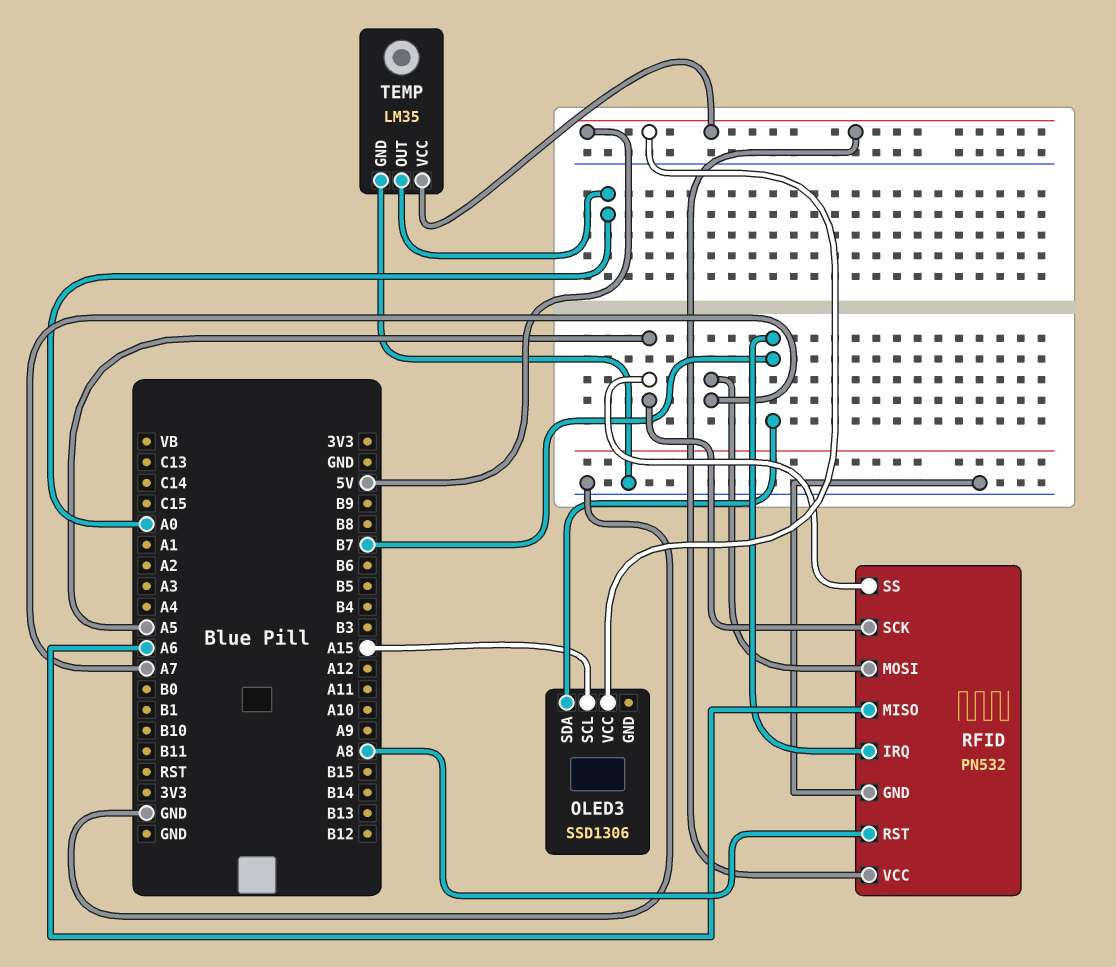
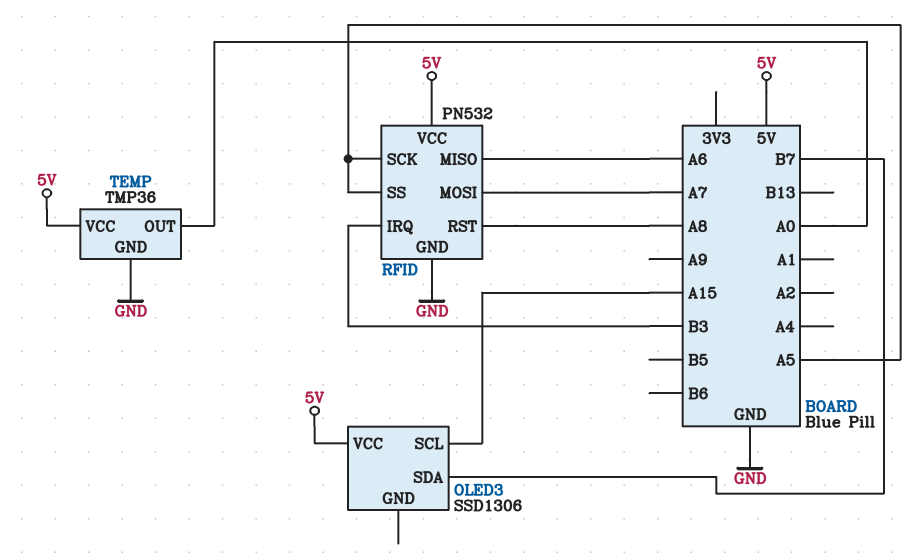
RFID pin IRQ: B7 -> B3
TEMP: LM35 -> TMP36

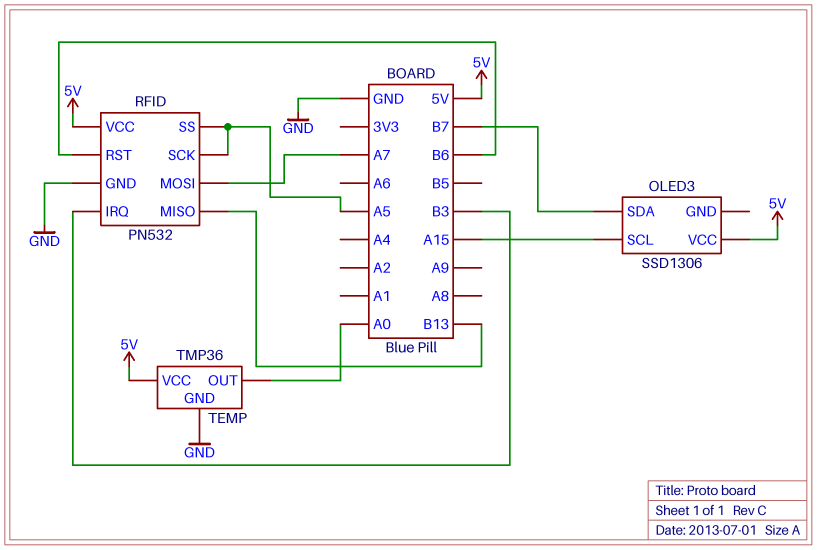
RFID pin MISO: A6 -> B13
RFID pin RST: A8 -> B6

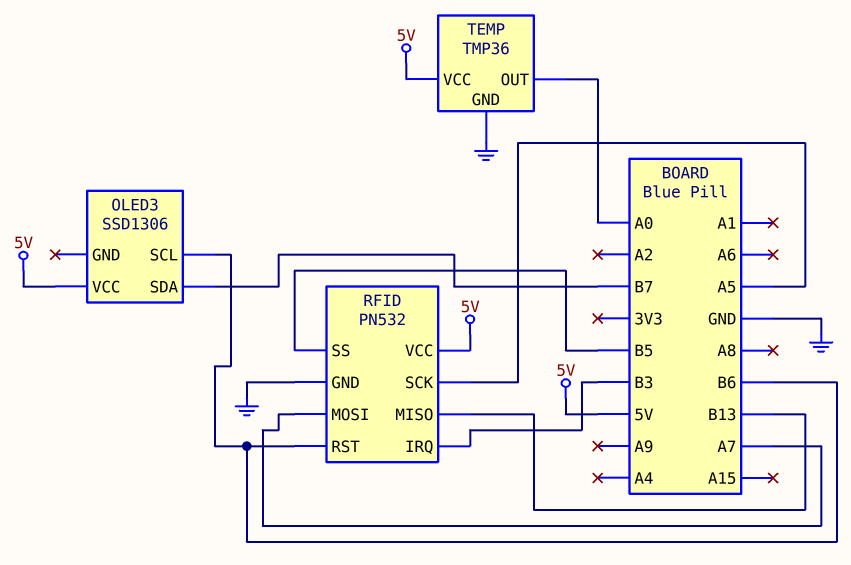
OLED3 pin SCL: A15 -> B6
RFID pin SS: A5 -> B5

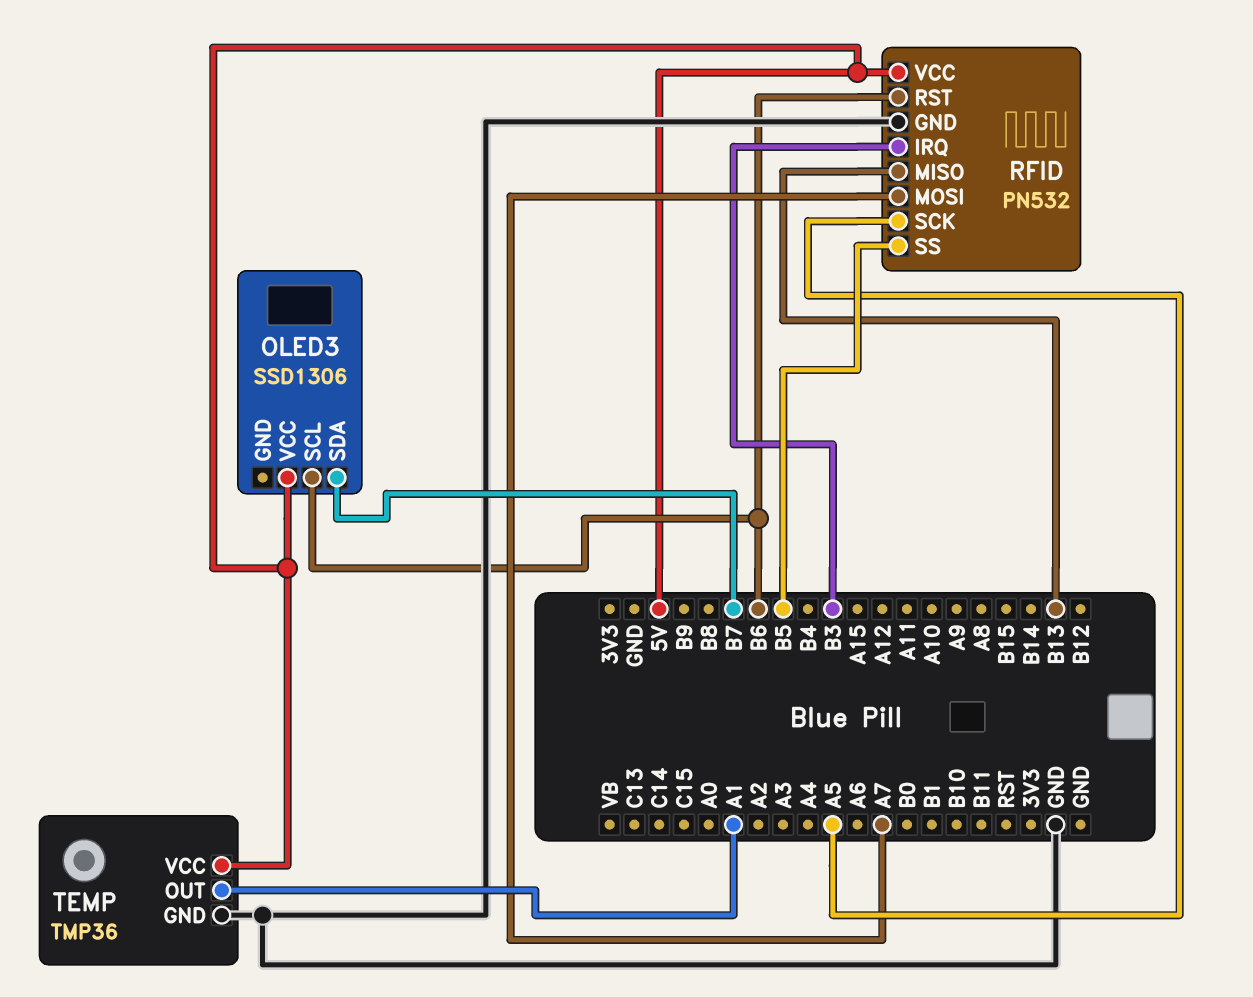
TEMP pin OUT: A0 -> A1

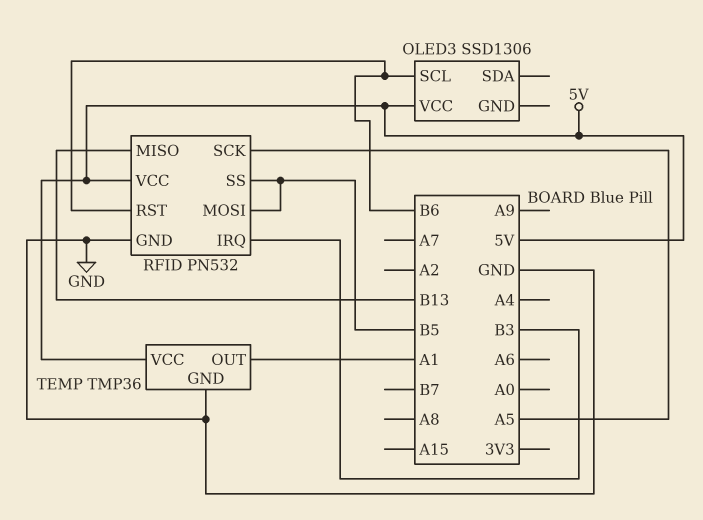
OLED3 pin SDA: B7 -> none
RFID pin MOSI: A7 -> B5

